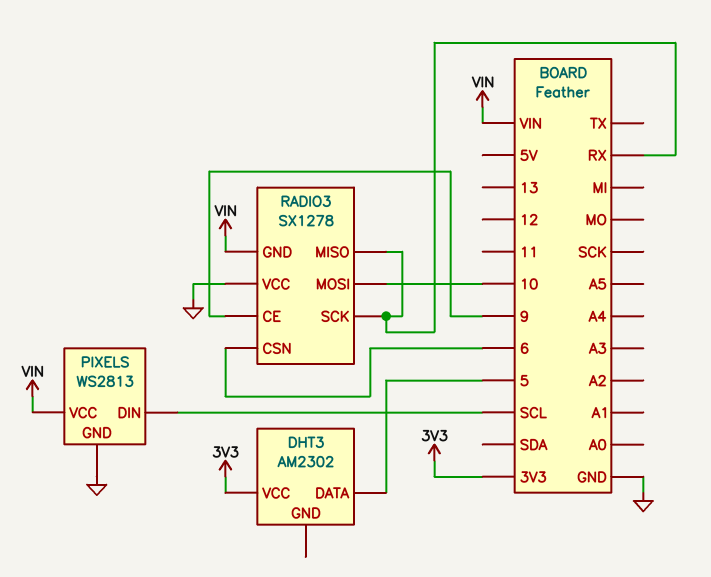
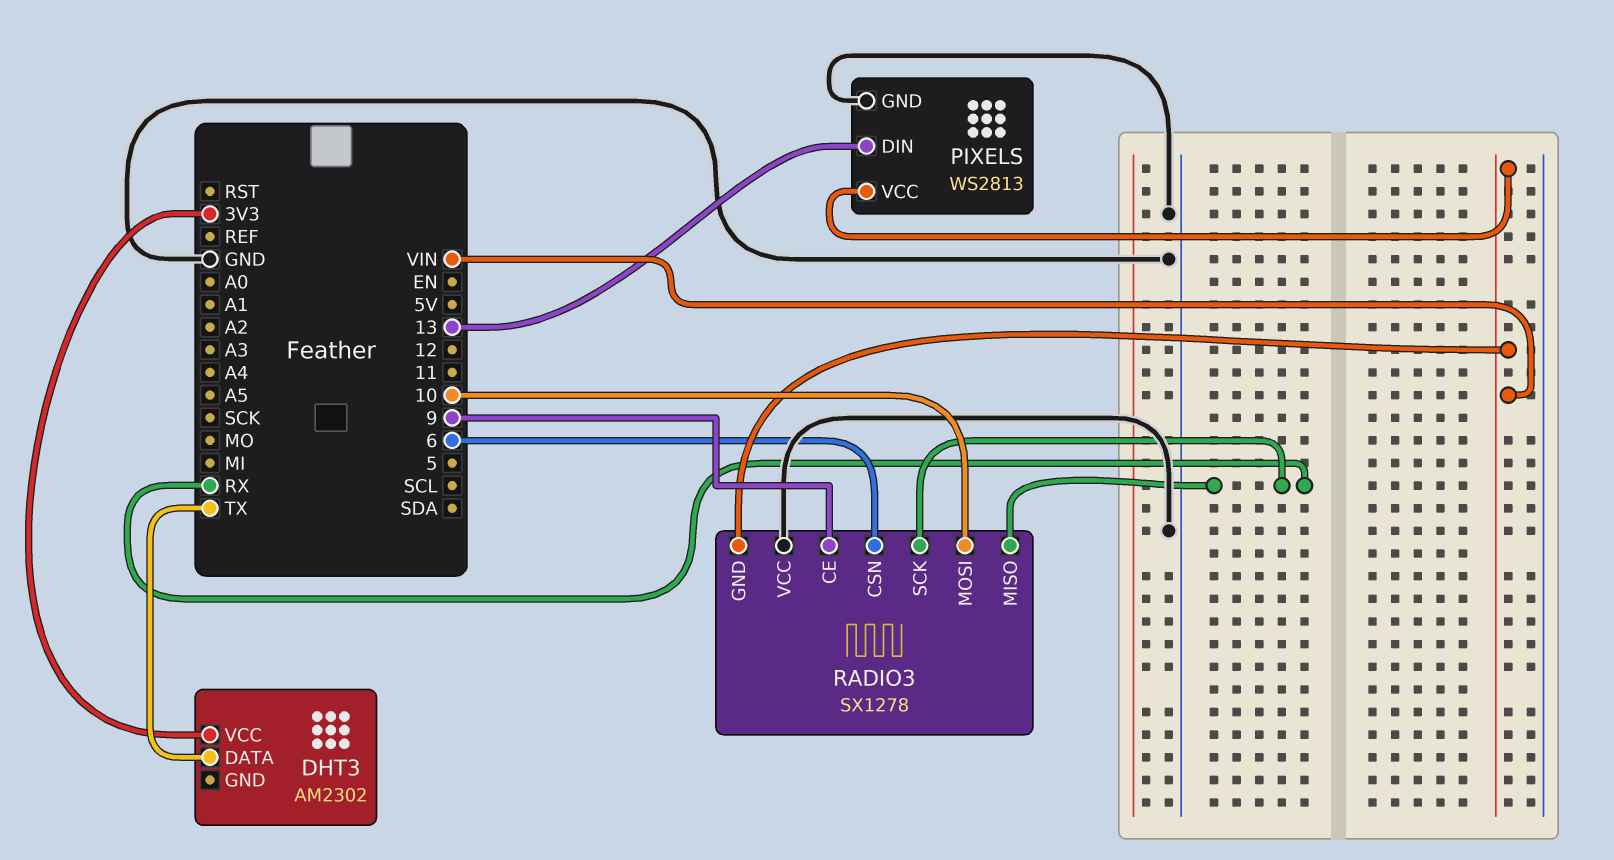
DHT3 pin DATA: 5 -> TX
PIXELS pin DIN: SCL -> 13

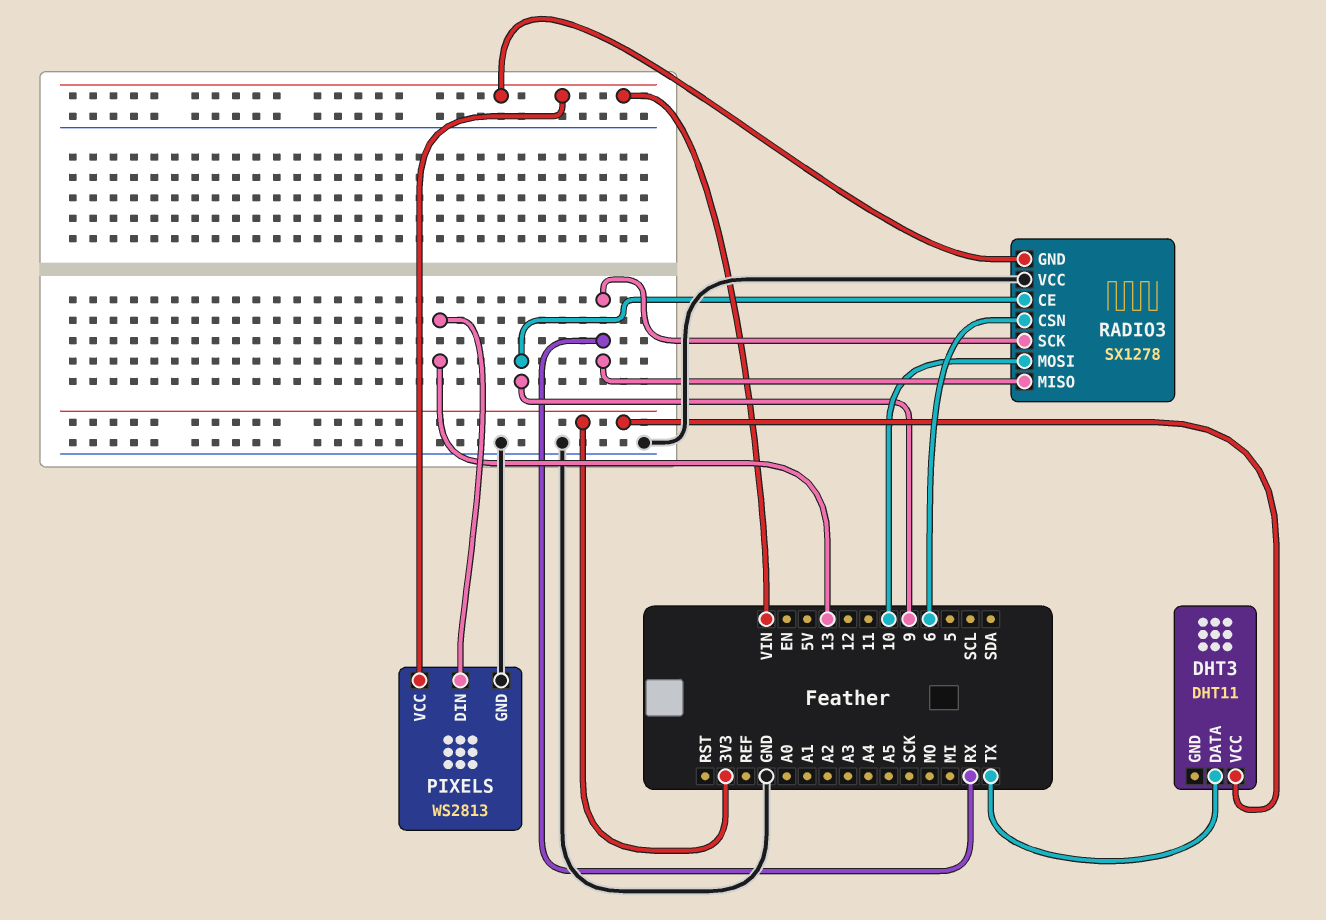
DHT3: AM2302 -> DHT11

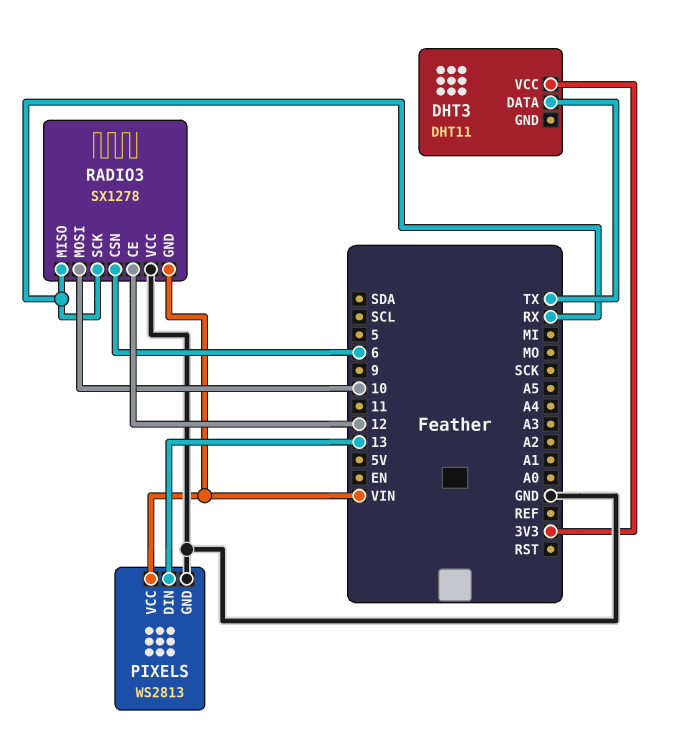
RADIO3 pin CE: 9 -> 12

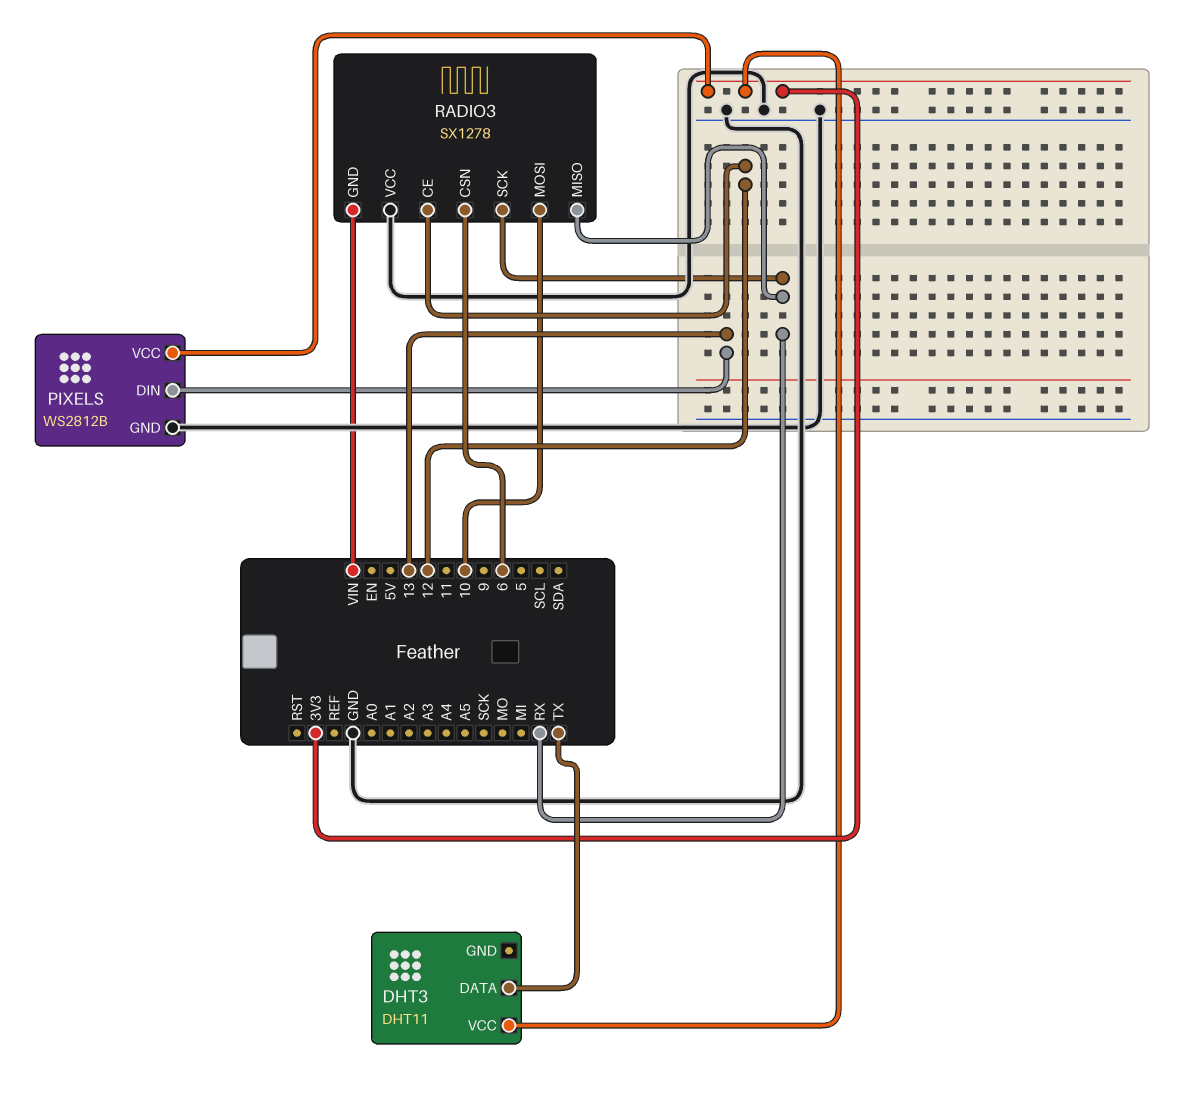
PIXELS: WS2813 -> WS2812B
PIXELS pin VCC: VIN -> 3V3

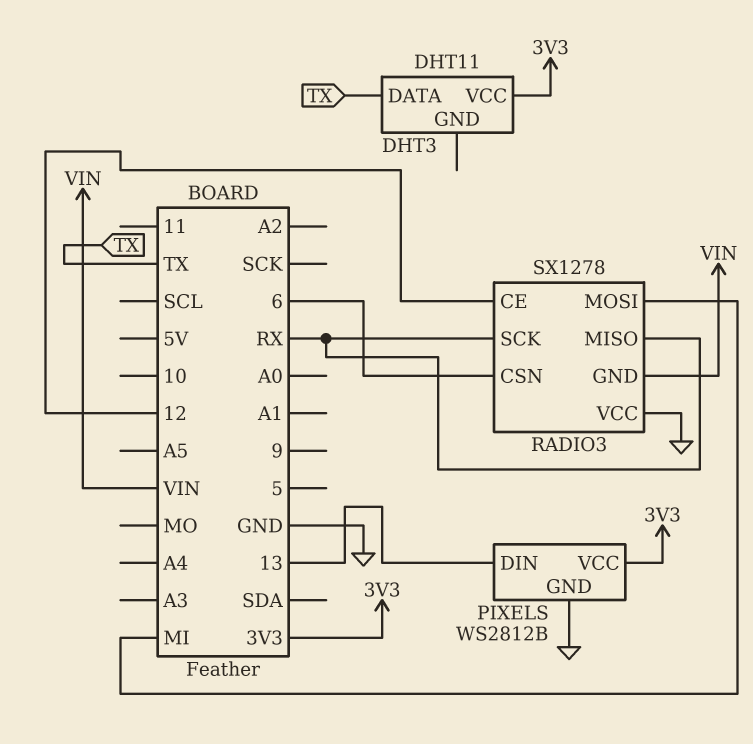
RADIO3 pin MOSI: 10 -> MI

